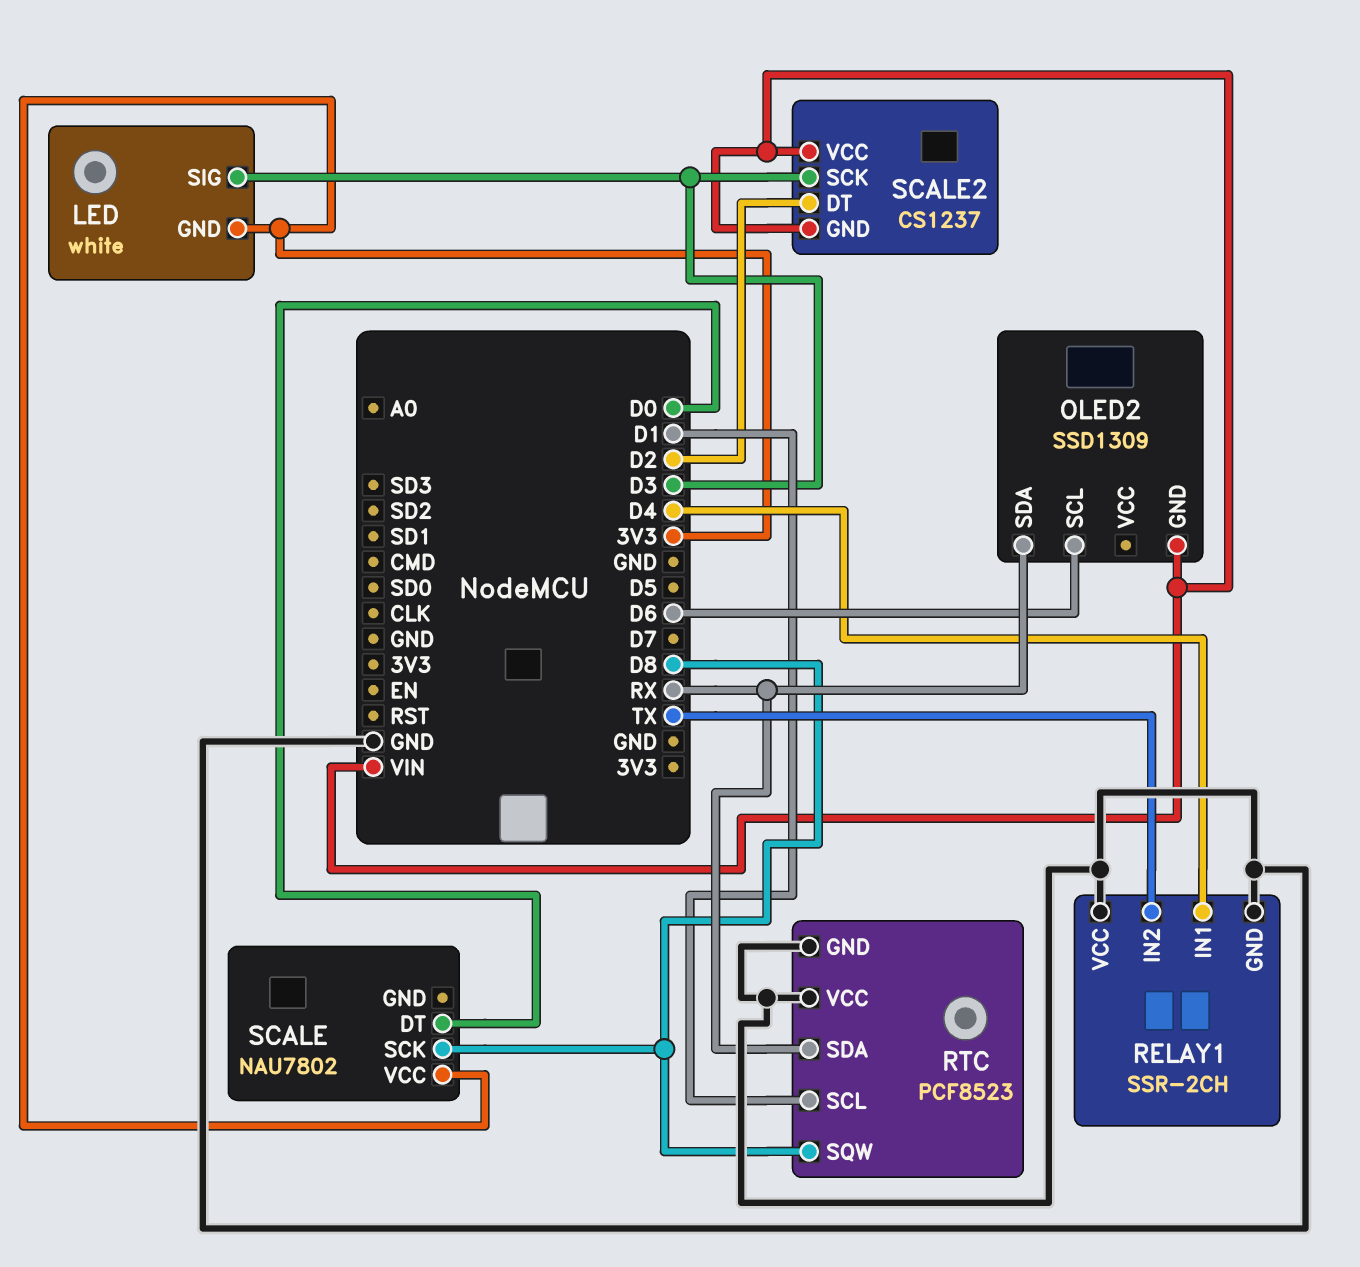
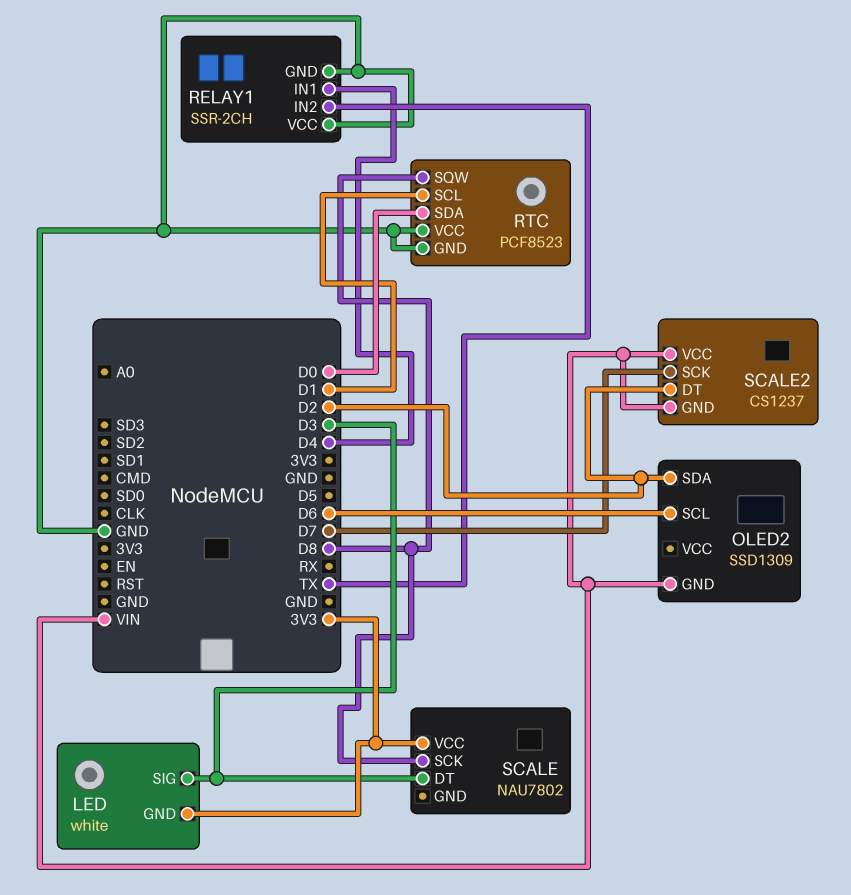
OLED2 pin SDA: RX -> D2
RTC pin SDA: RX -> D0
SCALE pin DT: D0 -> D3
SCALE2 pin SCK: D3 -> D7

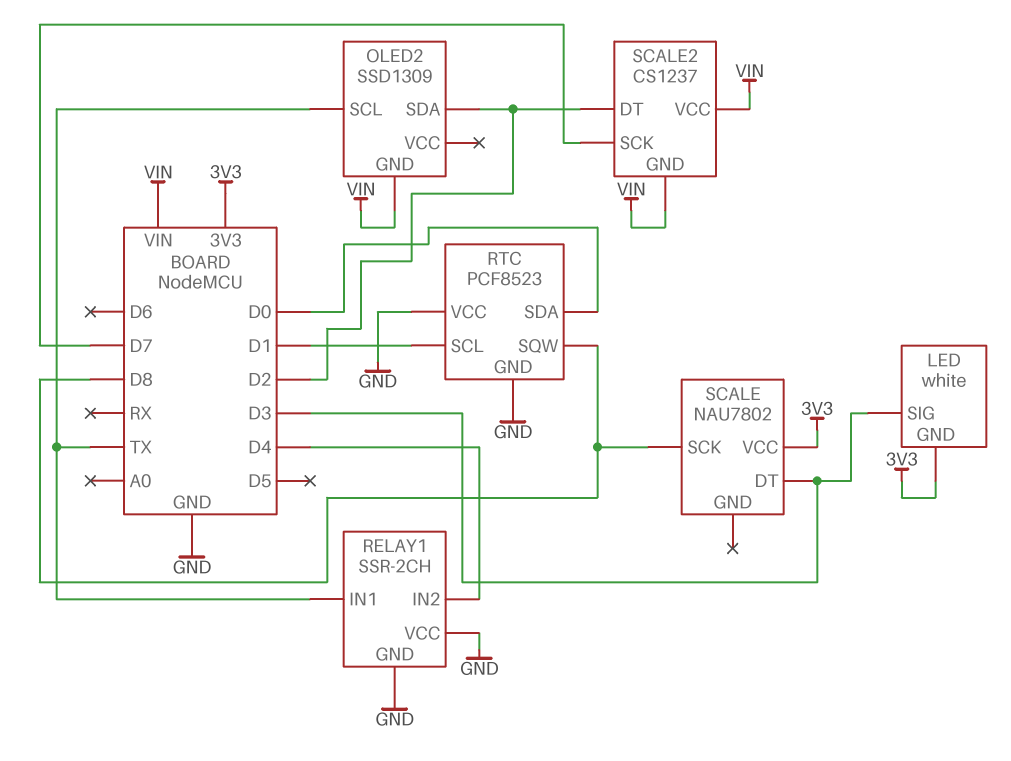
OLED2 pin SCL: D6 -> TX
RELAY1 pin IN1: D4 -> TX
RELAY1 pin IN2: TX -> D4

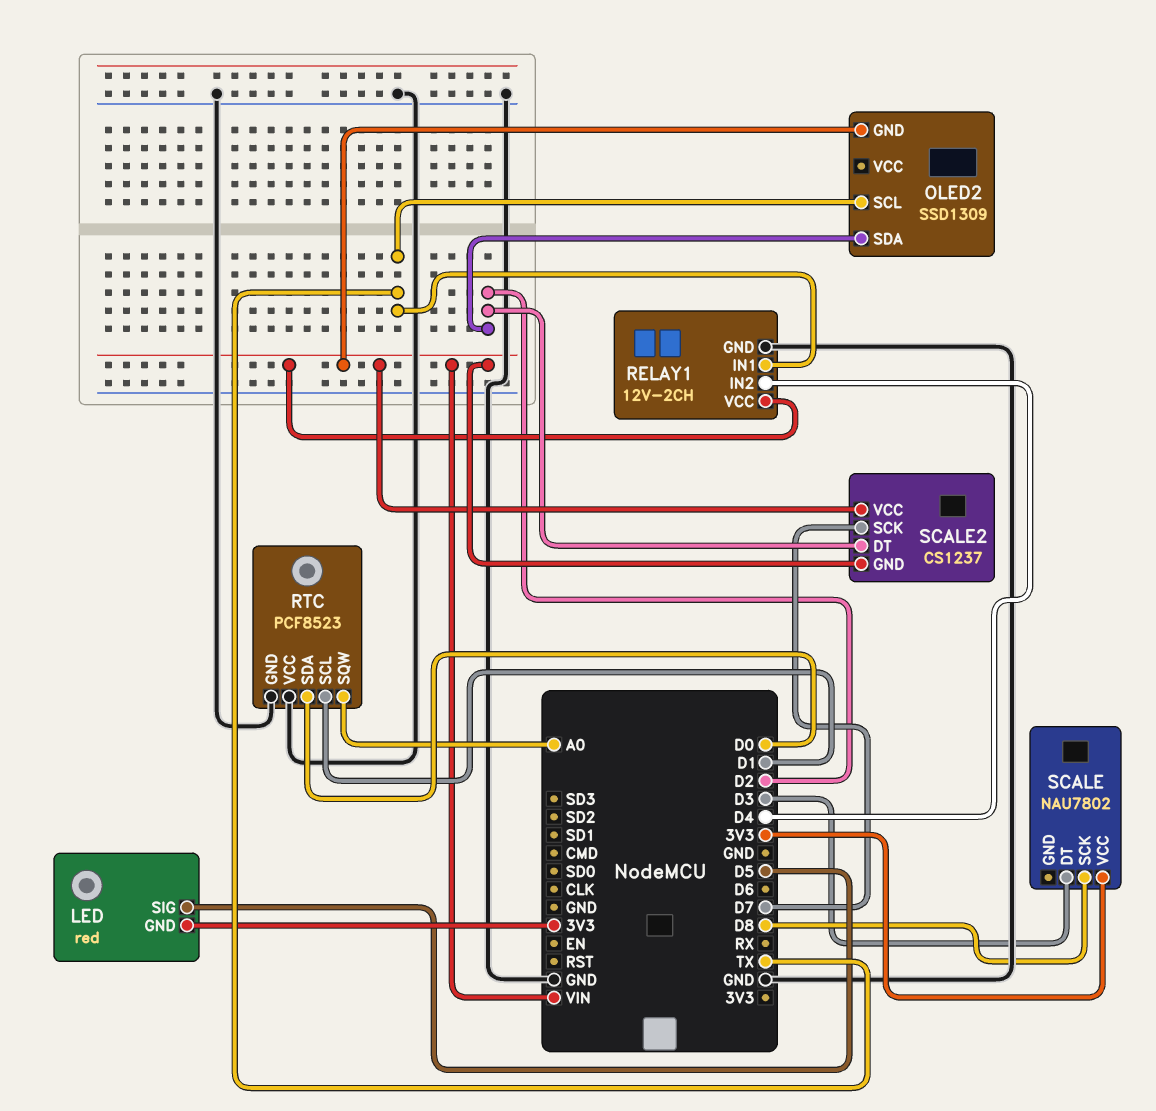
LED: white -> red
LED pin SIG: D3 -> D5
RELAY1: SSR-2CH -> 12V-2CH
RELAY1 pin VCC: GND -> VIN
RTC pin SQW: D8 -> A0

